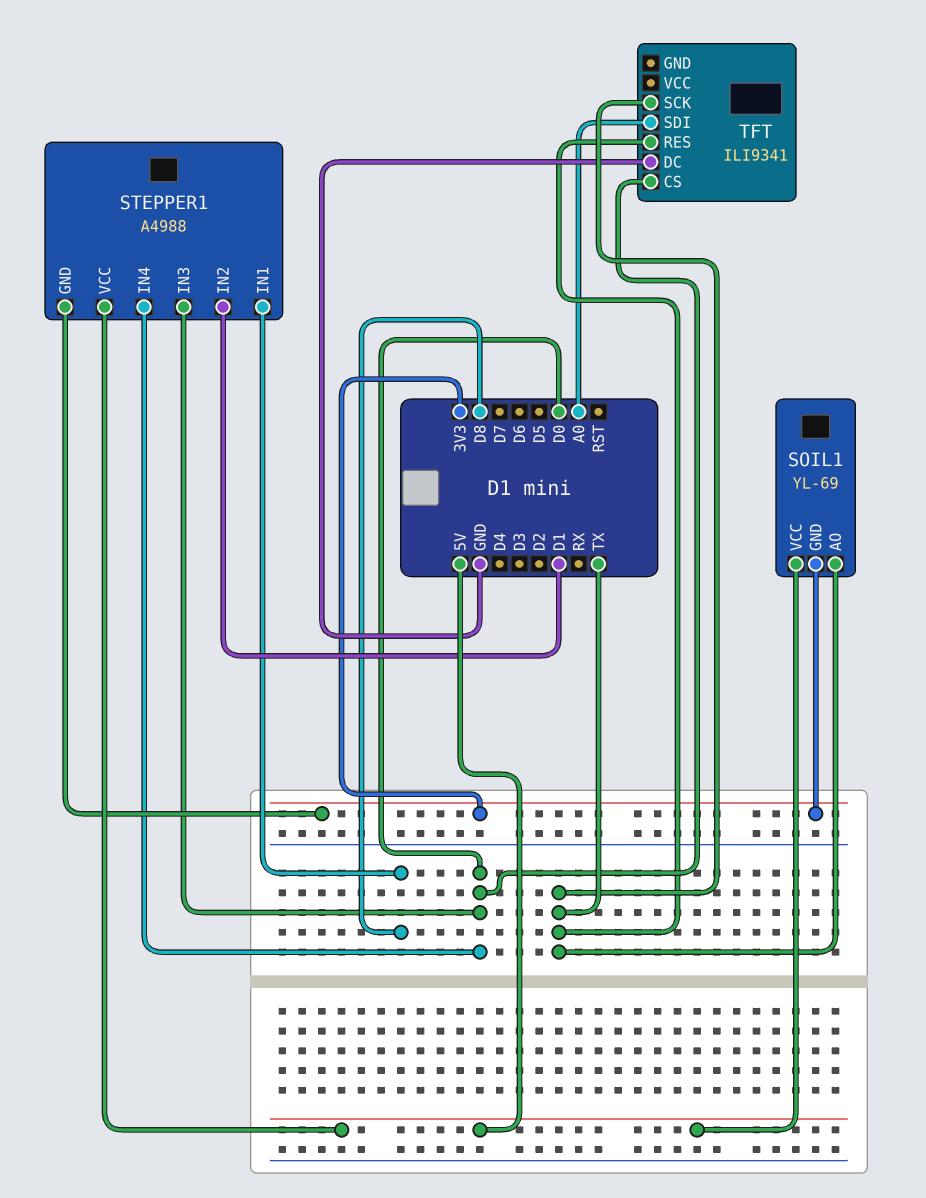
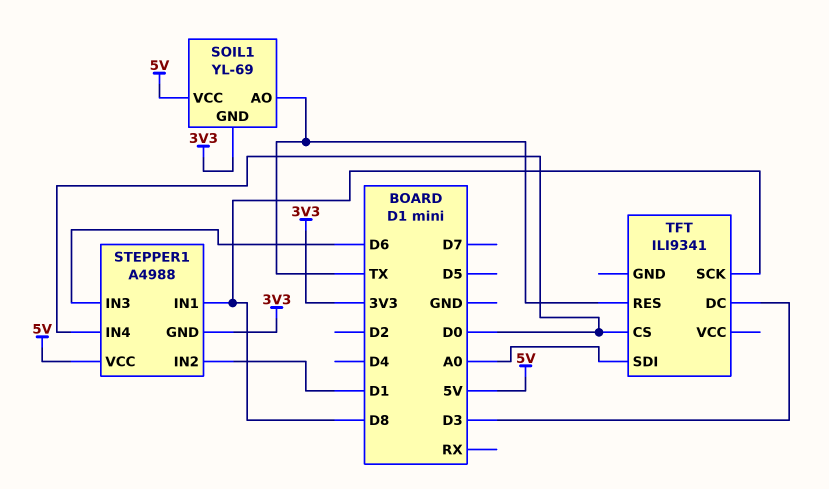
STEPPER1 pin IN3: D0 -> D6
TFT pin DC: GND -> D3
TFT pin SCK: TX -> D8

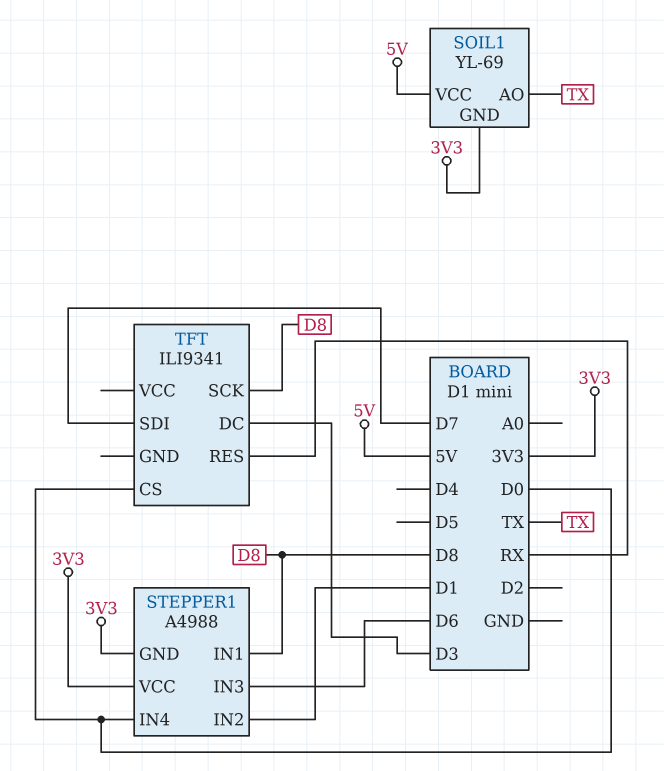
STEPPER1 pin VCC: 5V -> 3V3
TFT pin RES: TX -> RX
TFT pin SDI: A0 -> D7

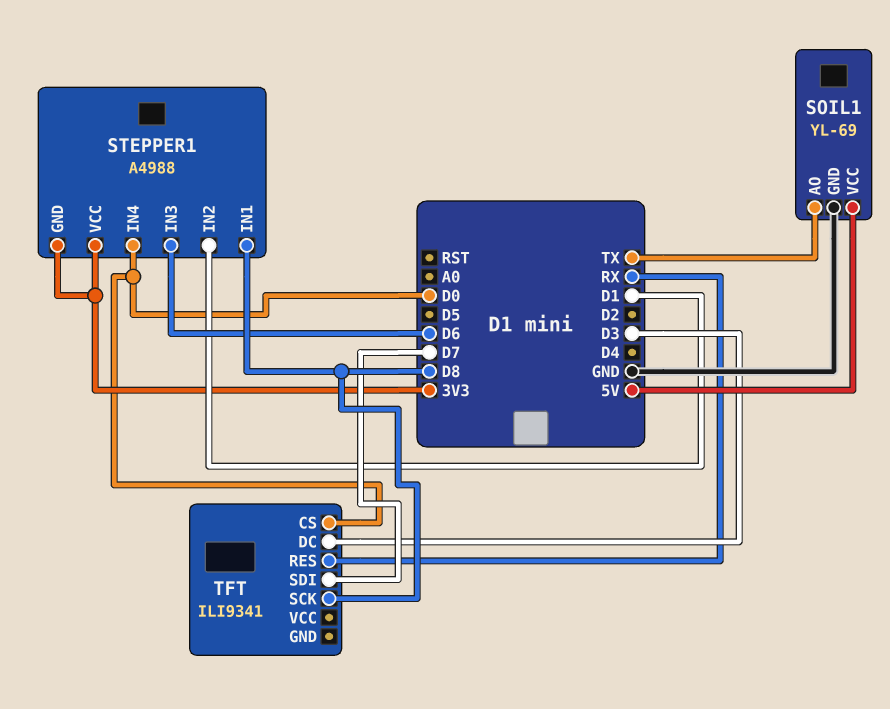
SOIL1 pin GND: 3V3 -> GND

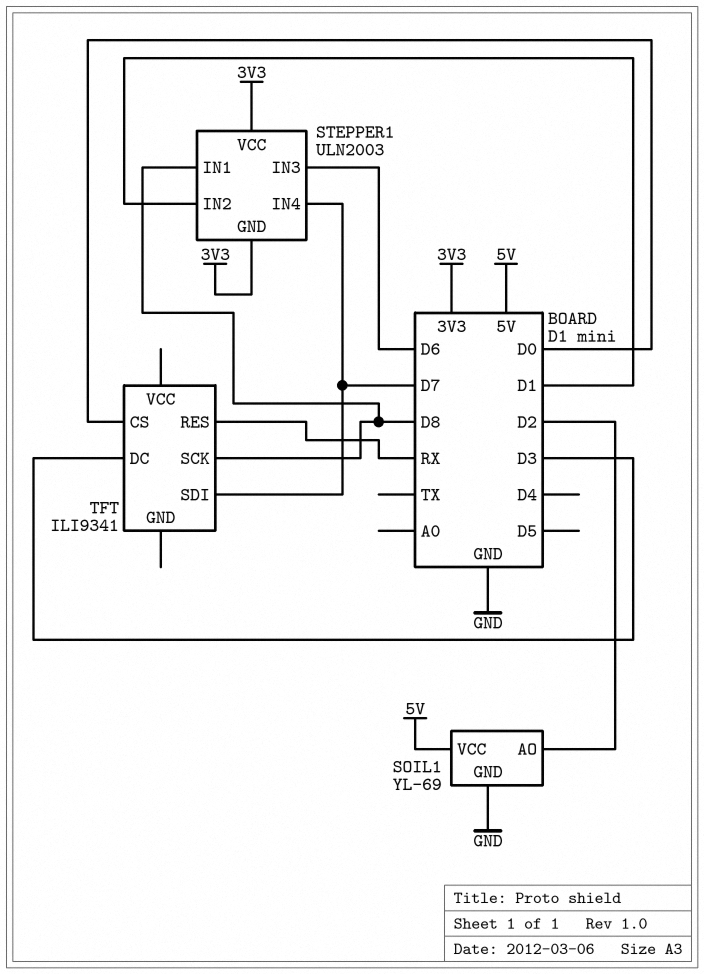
SOIL1 pin AO: TX -> D2
STEPPER1: A4988 -> ULN2003
STEPPER1 pin IN4: D0 -> D7

